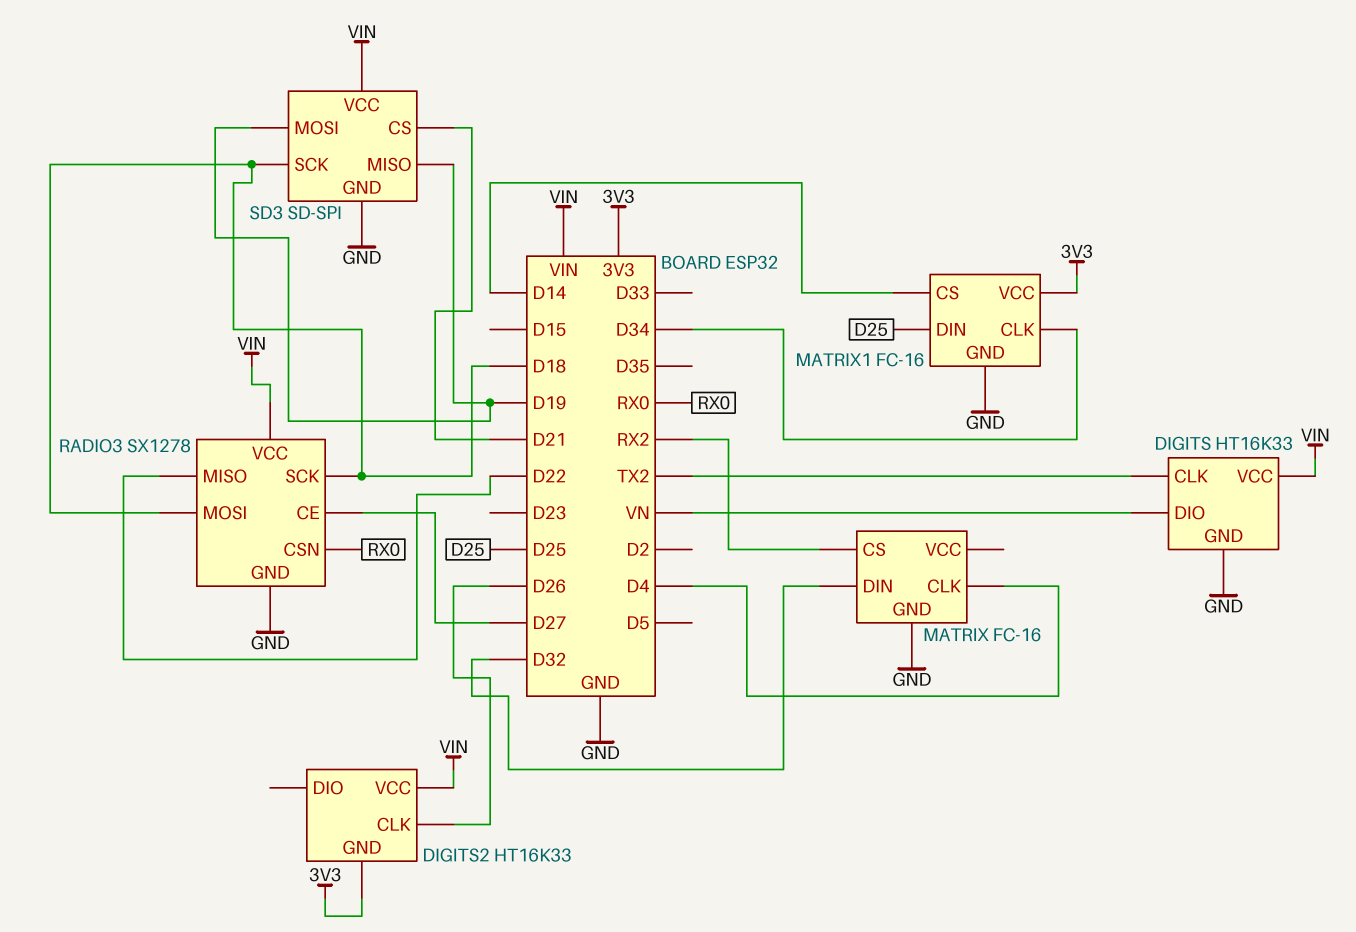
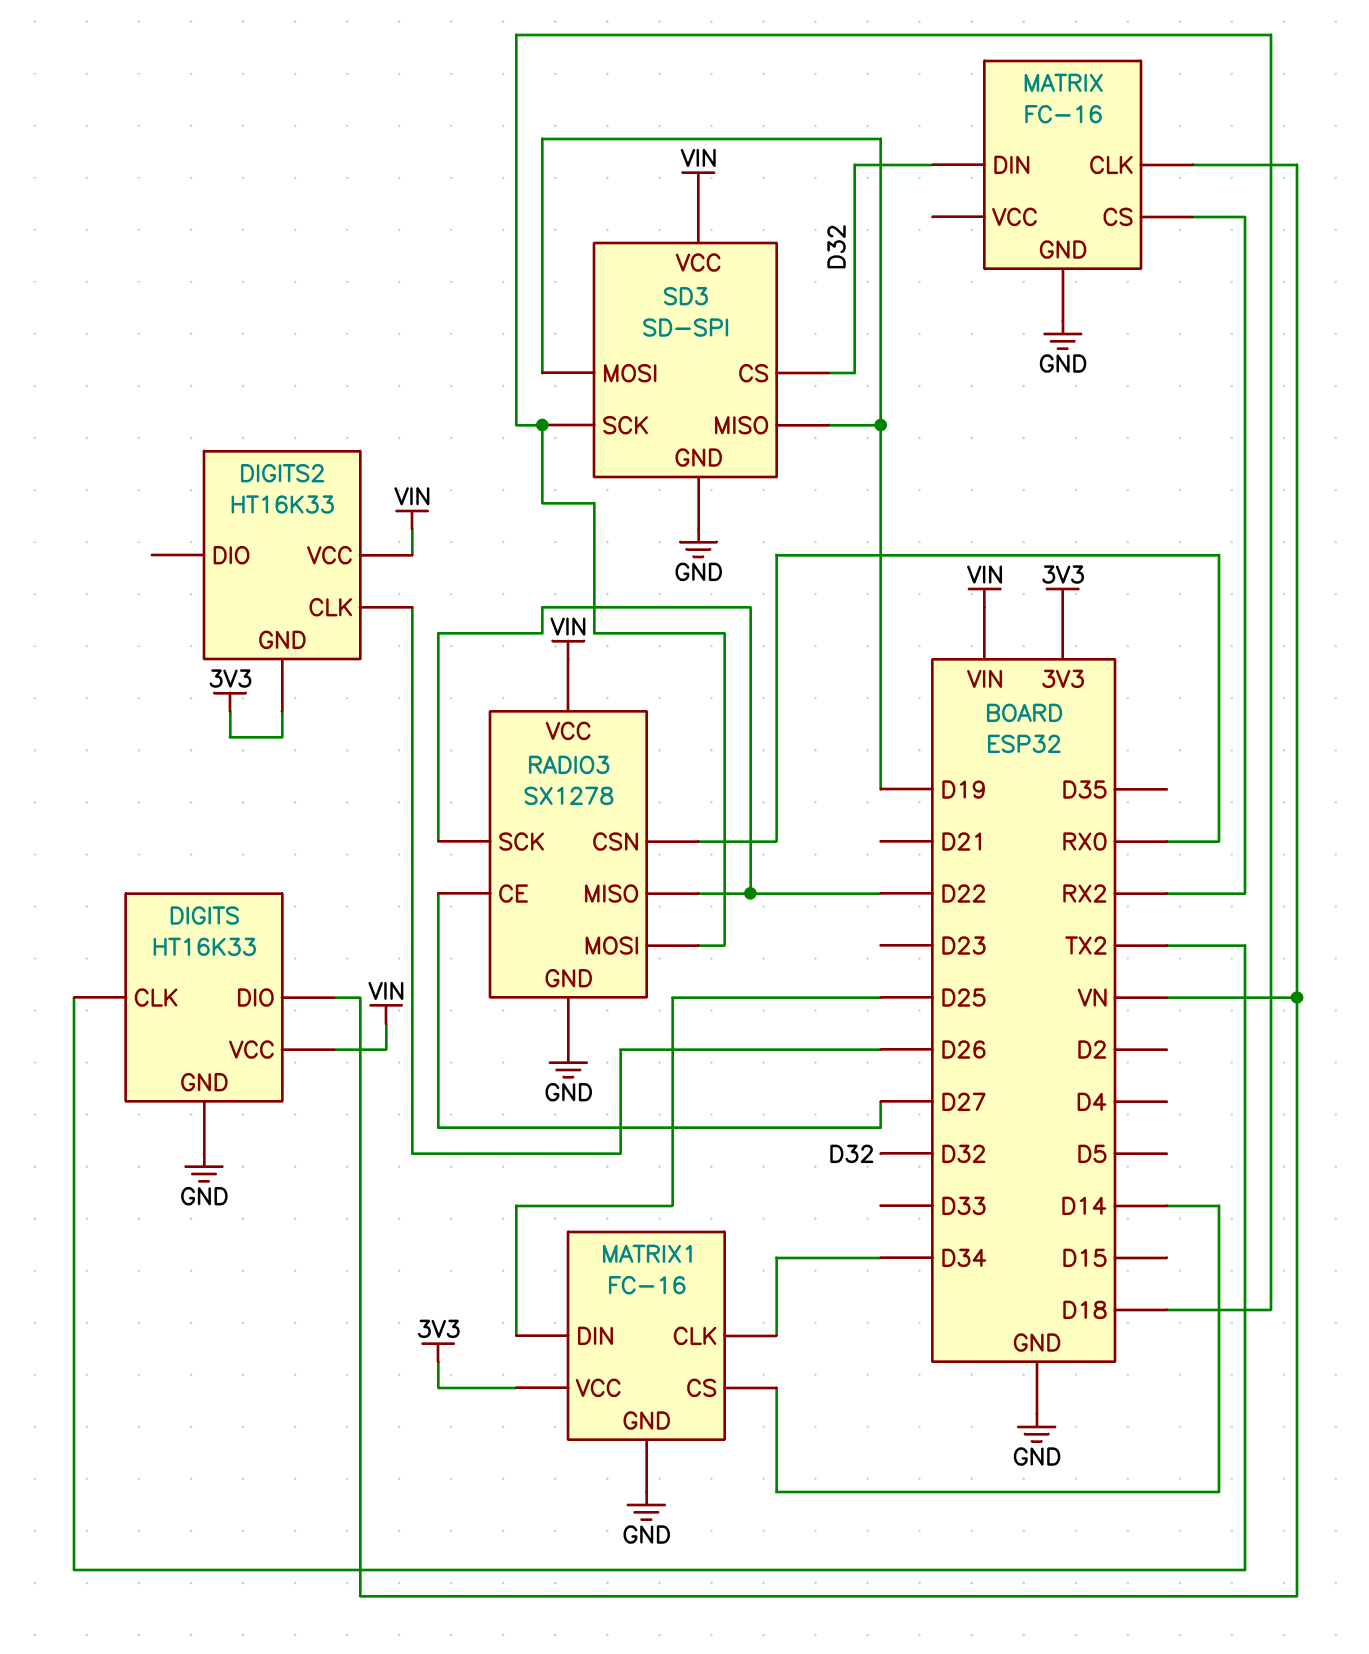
MATRIX pin CLK: D4 -> VN
RADIO3 pin SCK: D18 -> D22
SD3 pin CS: D21 -> D32

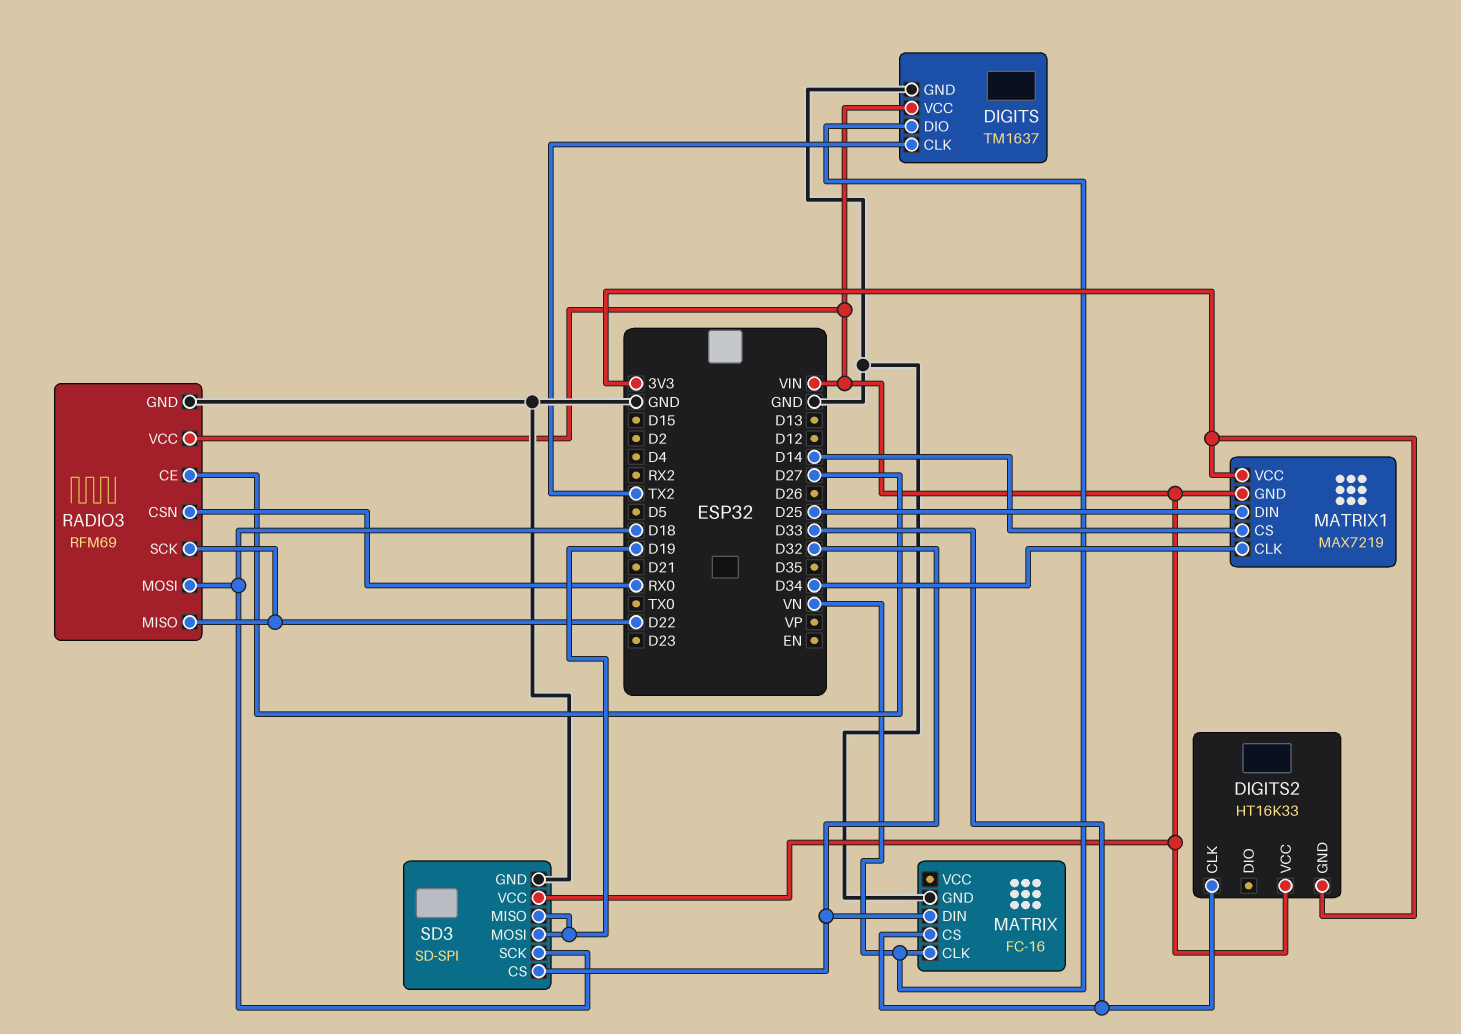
DIGITS: HT16K33 -> TM1637
DIGITS2 pin CLK: D26 -> D33
MATRIX pin CS: RX2 -> D33
MATRIX1: FC-16 -> MAX7219
MATRIX1 pin GND: GND -> VIN
RADIO3: SX1278 -> RFM69

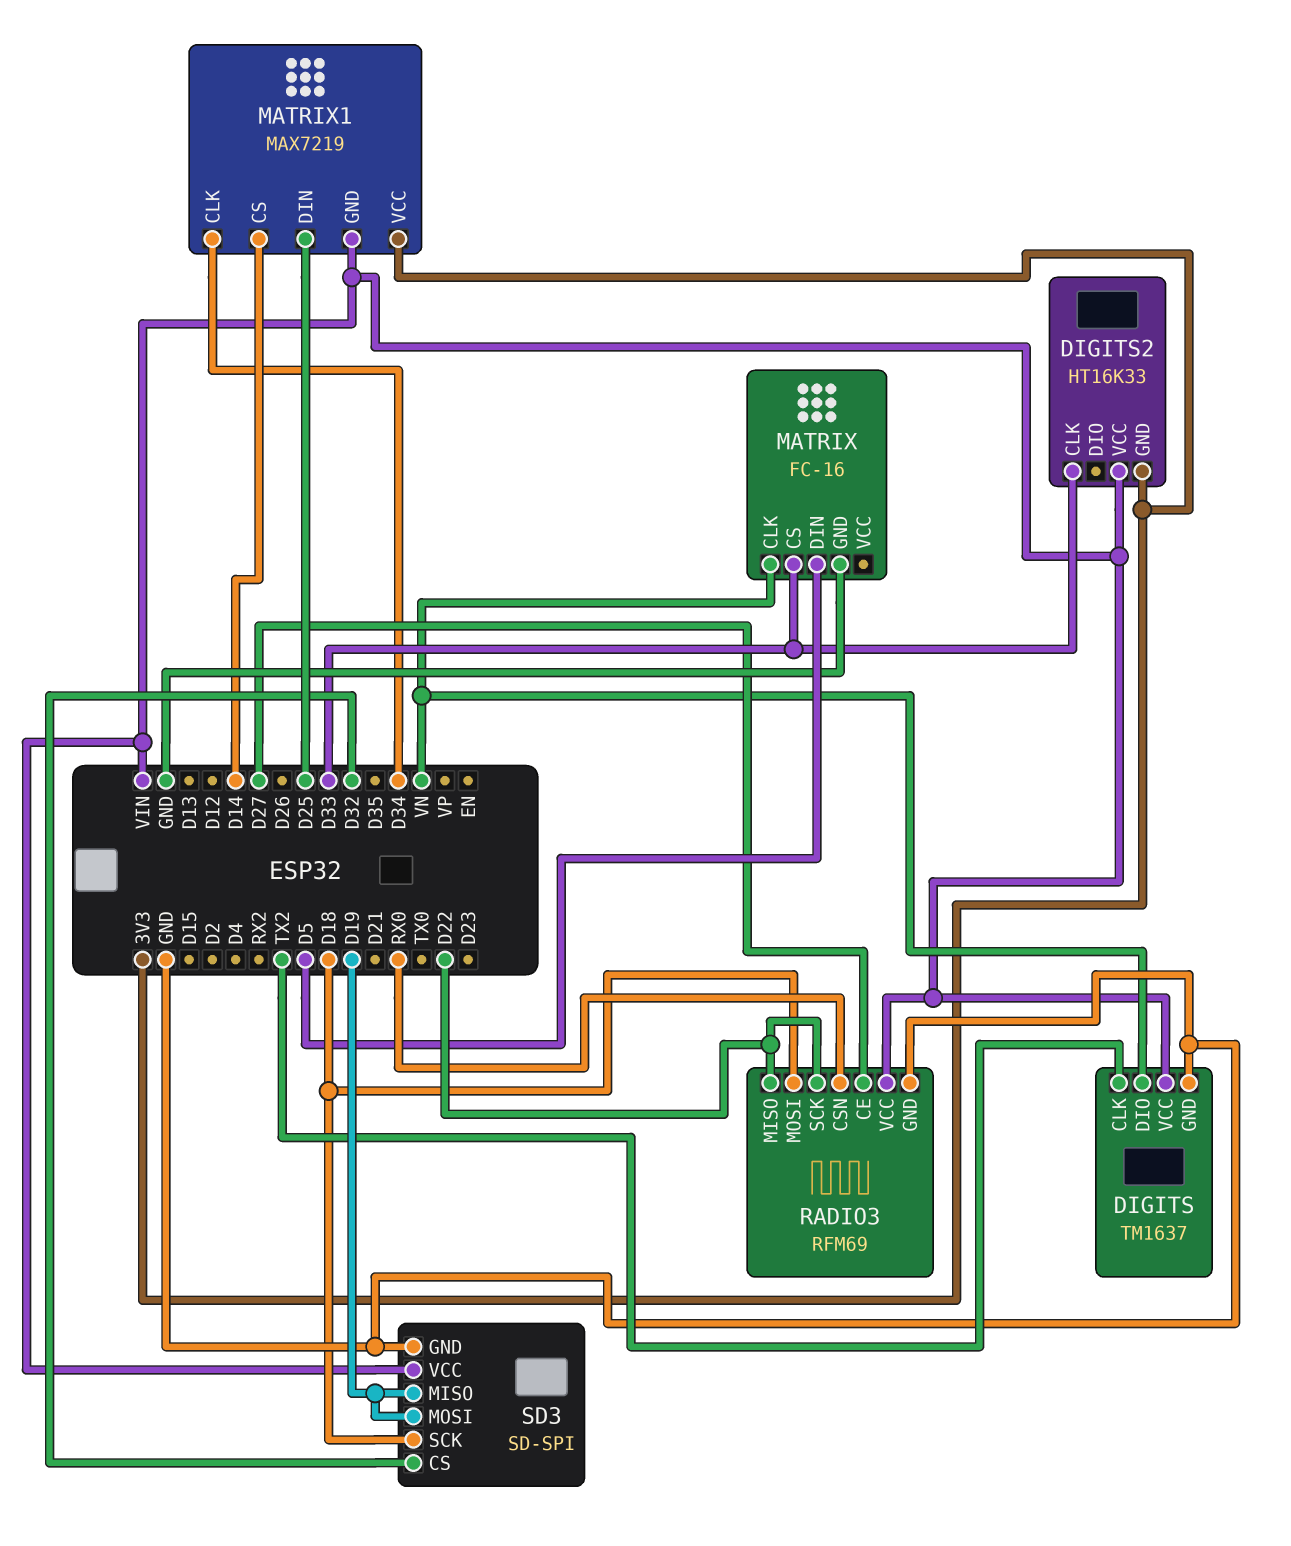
MATRIX pin DIN: D32 -> D5

